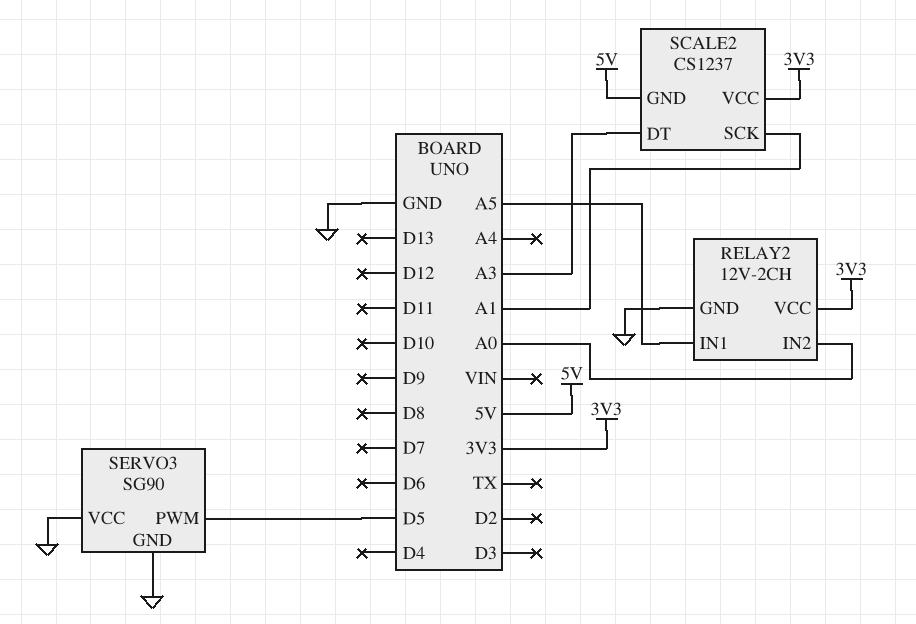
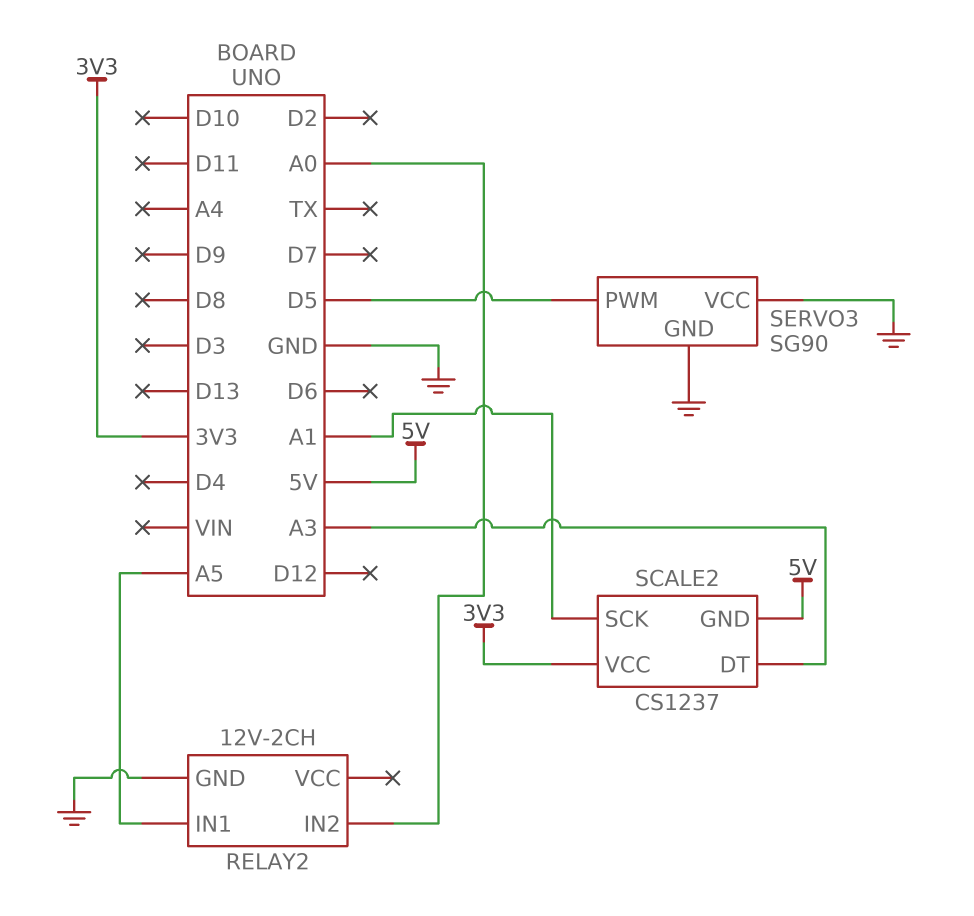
RELAY2 pin VCC: 3V3 -> none

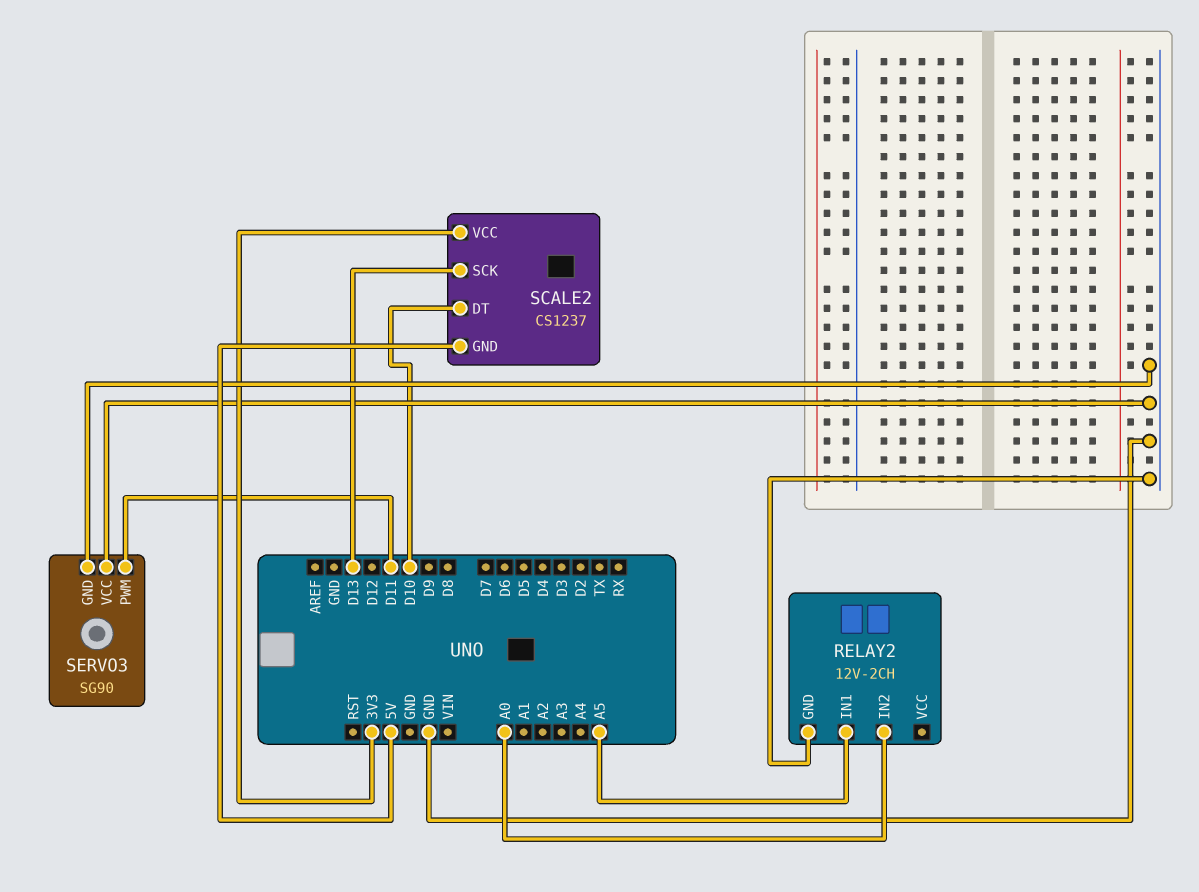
SCALE2 pin DT: A3 -> D10
SCALE2 pin SCK: A1 -> D13
SERVO3 pin PWM: D5 -> D11

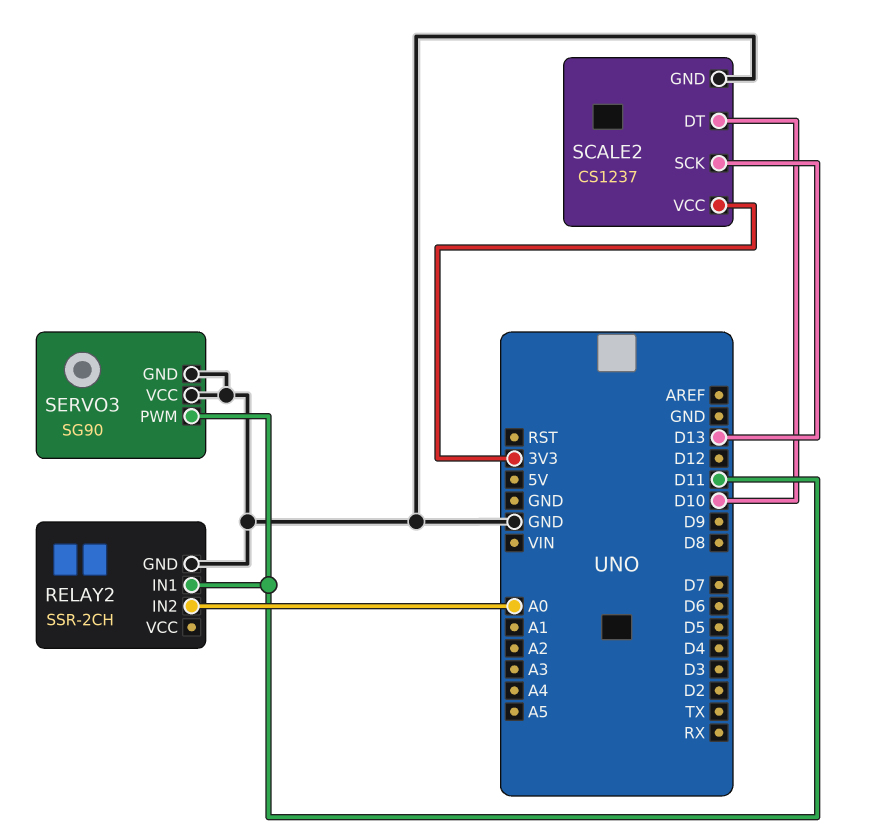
RELAY2: 12V-2CH -> SSR-2CH
RELAY2 pin IN1: A5 -> D11
SCALE2 pin GND: 5V -> GND

